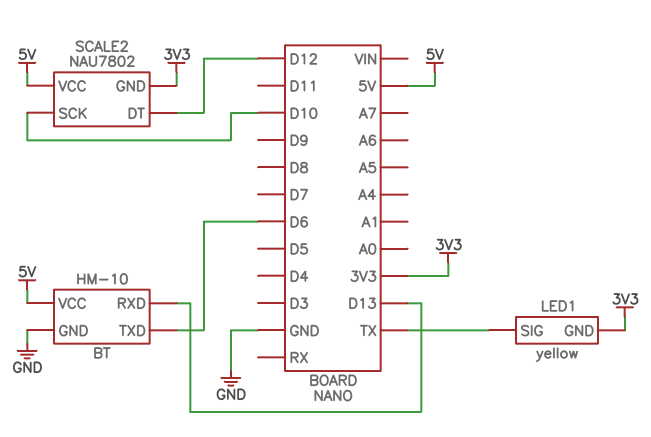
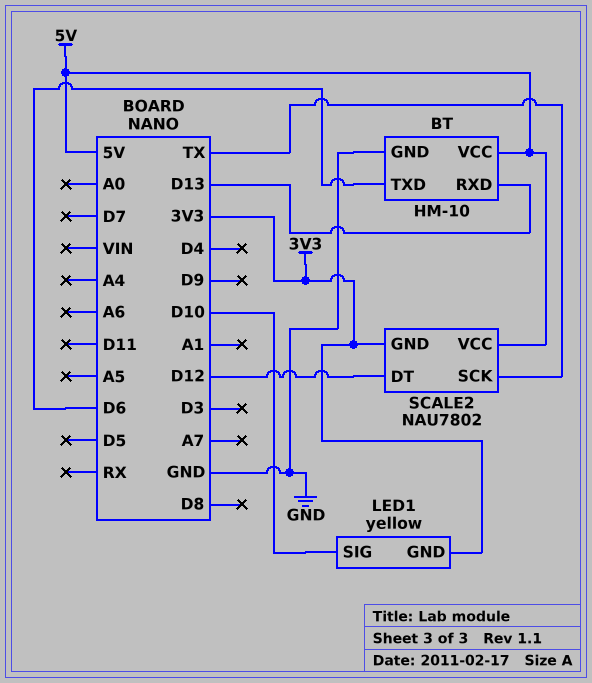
LED1 pin SIG: TX -> D10
SCALE2 pin SCK: D10 -> TX

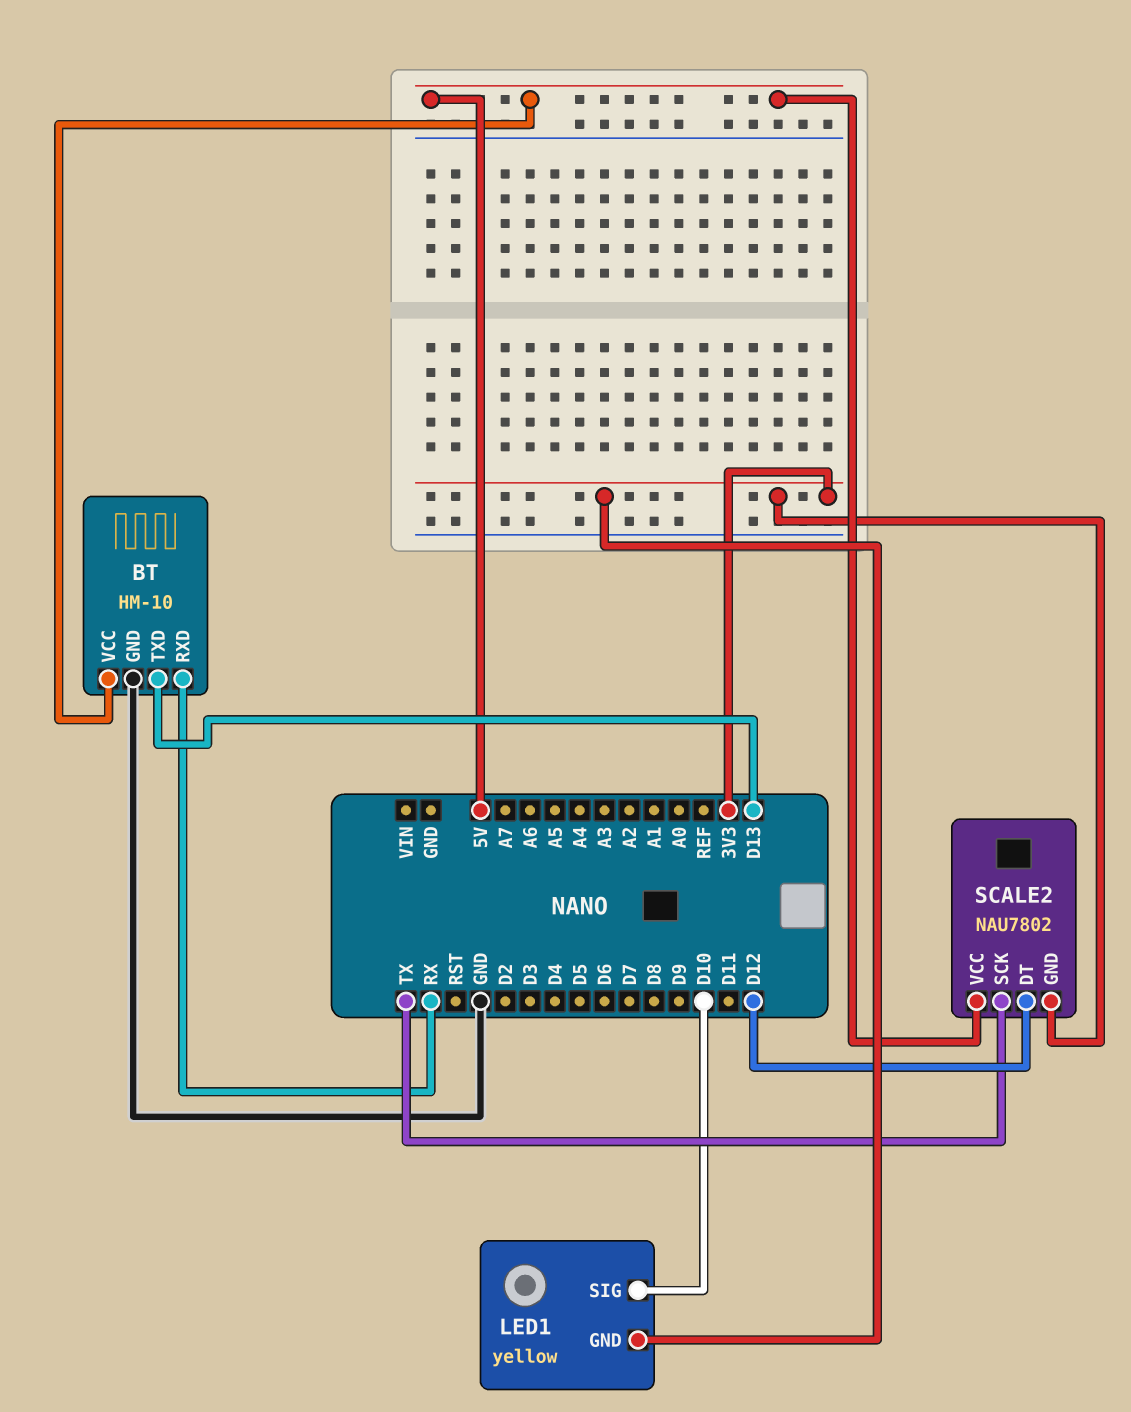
BT pin RXD: D13 -> RX
BT pin TXD: D6 -> D13

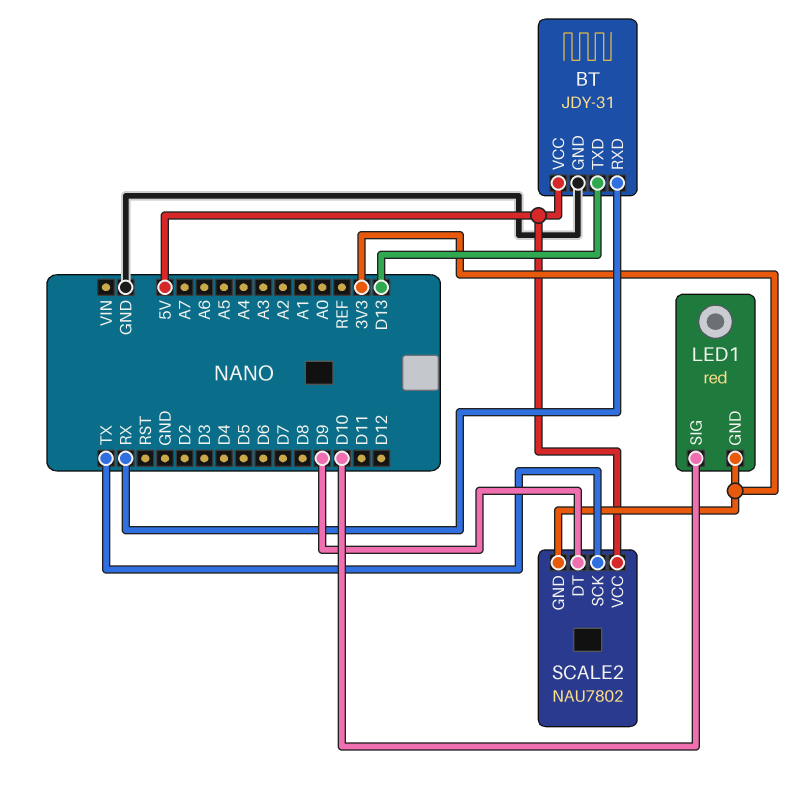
BT: HM-10 -> JDY-31
LED1: yellow -> red
SCALE2 pin DT: D12 -> D9

